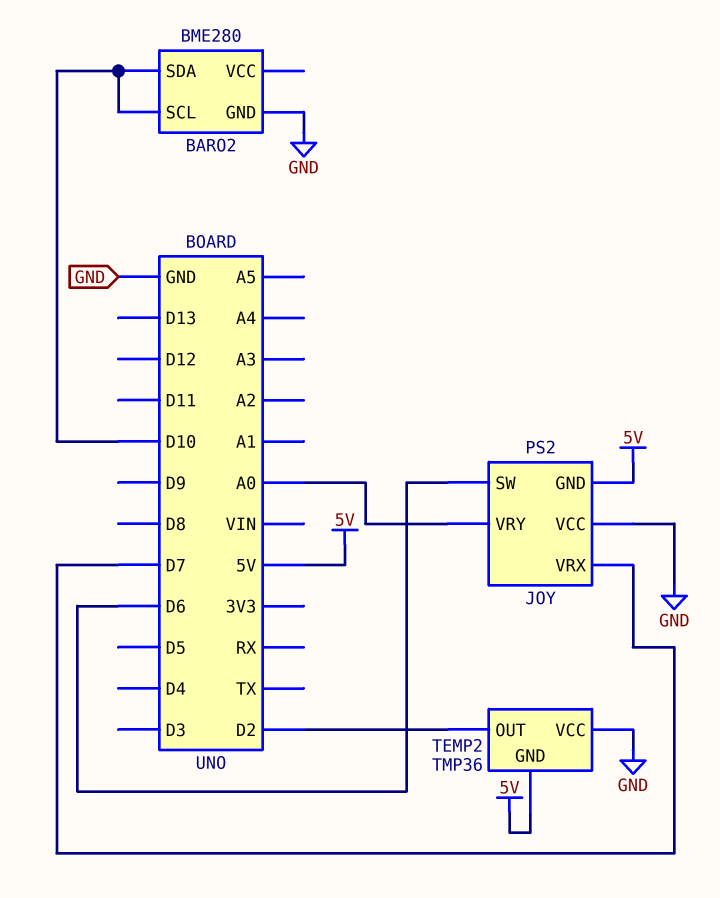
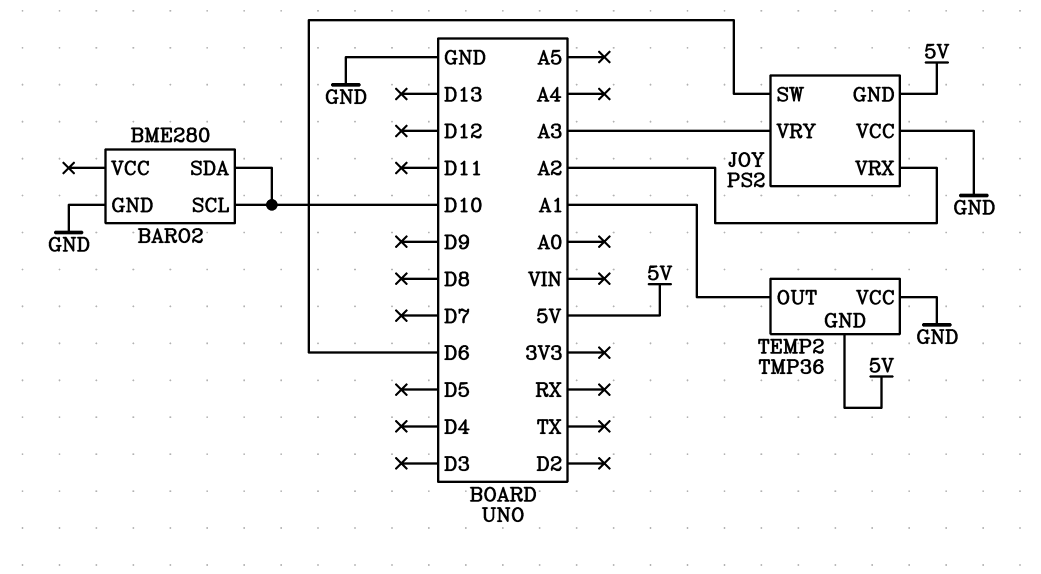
JOY pin VRX: D7 -> A2
JOY pin VRY: A0 -> A3
TEMP2 pin OUT: D2 -> A1

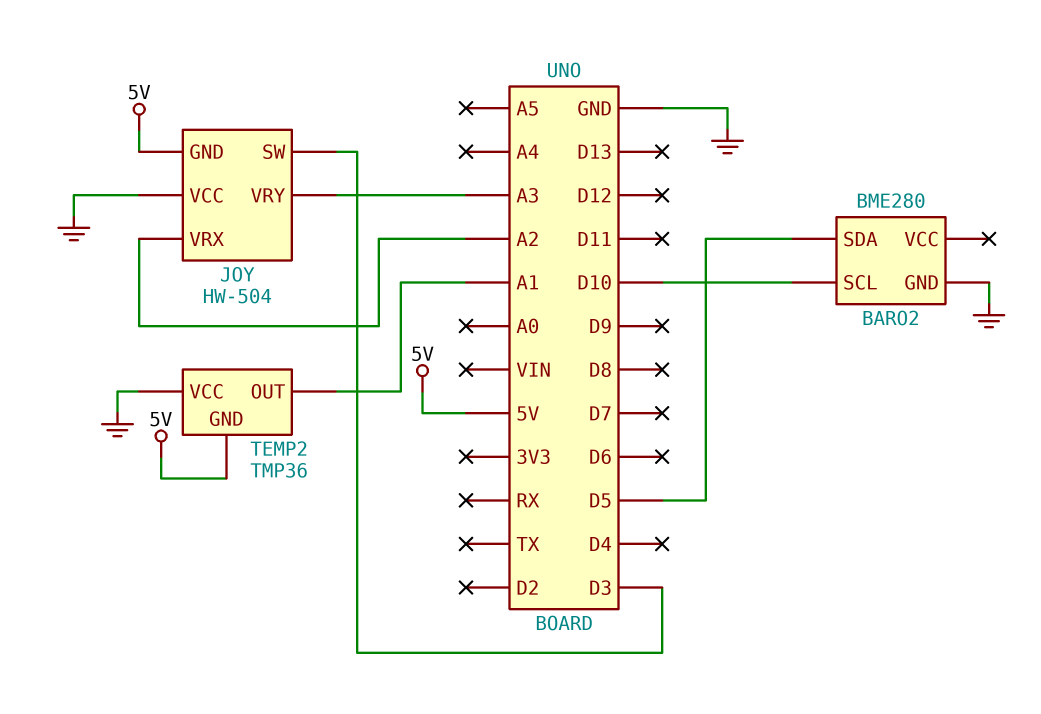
BARO2 pin SDA: D10 -> D5
JOY: PS2 -> HW-504
JOY pin SW: D6 -> D3

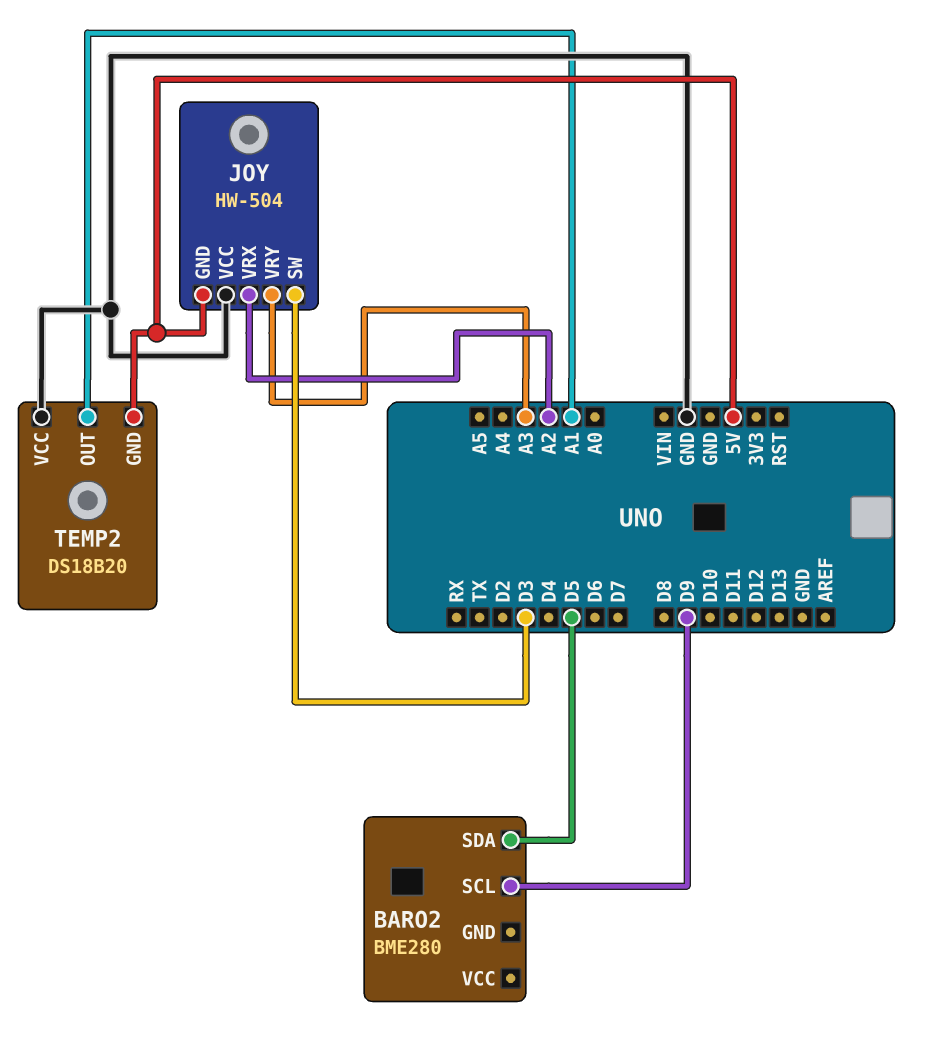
BARO2 pin GND: GND -> none
BARO2 pin SCL: D10 -> D9
TEMP2: TMP36 -> DS18B20

